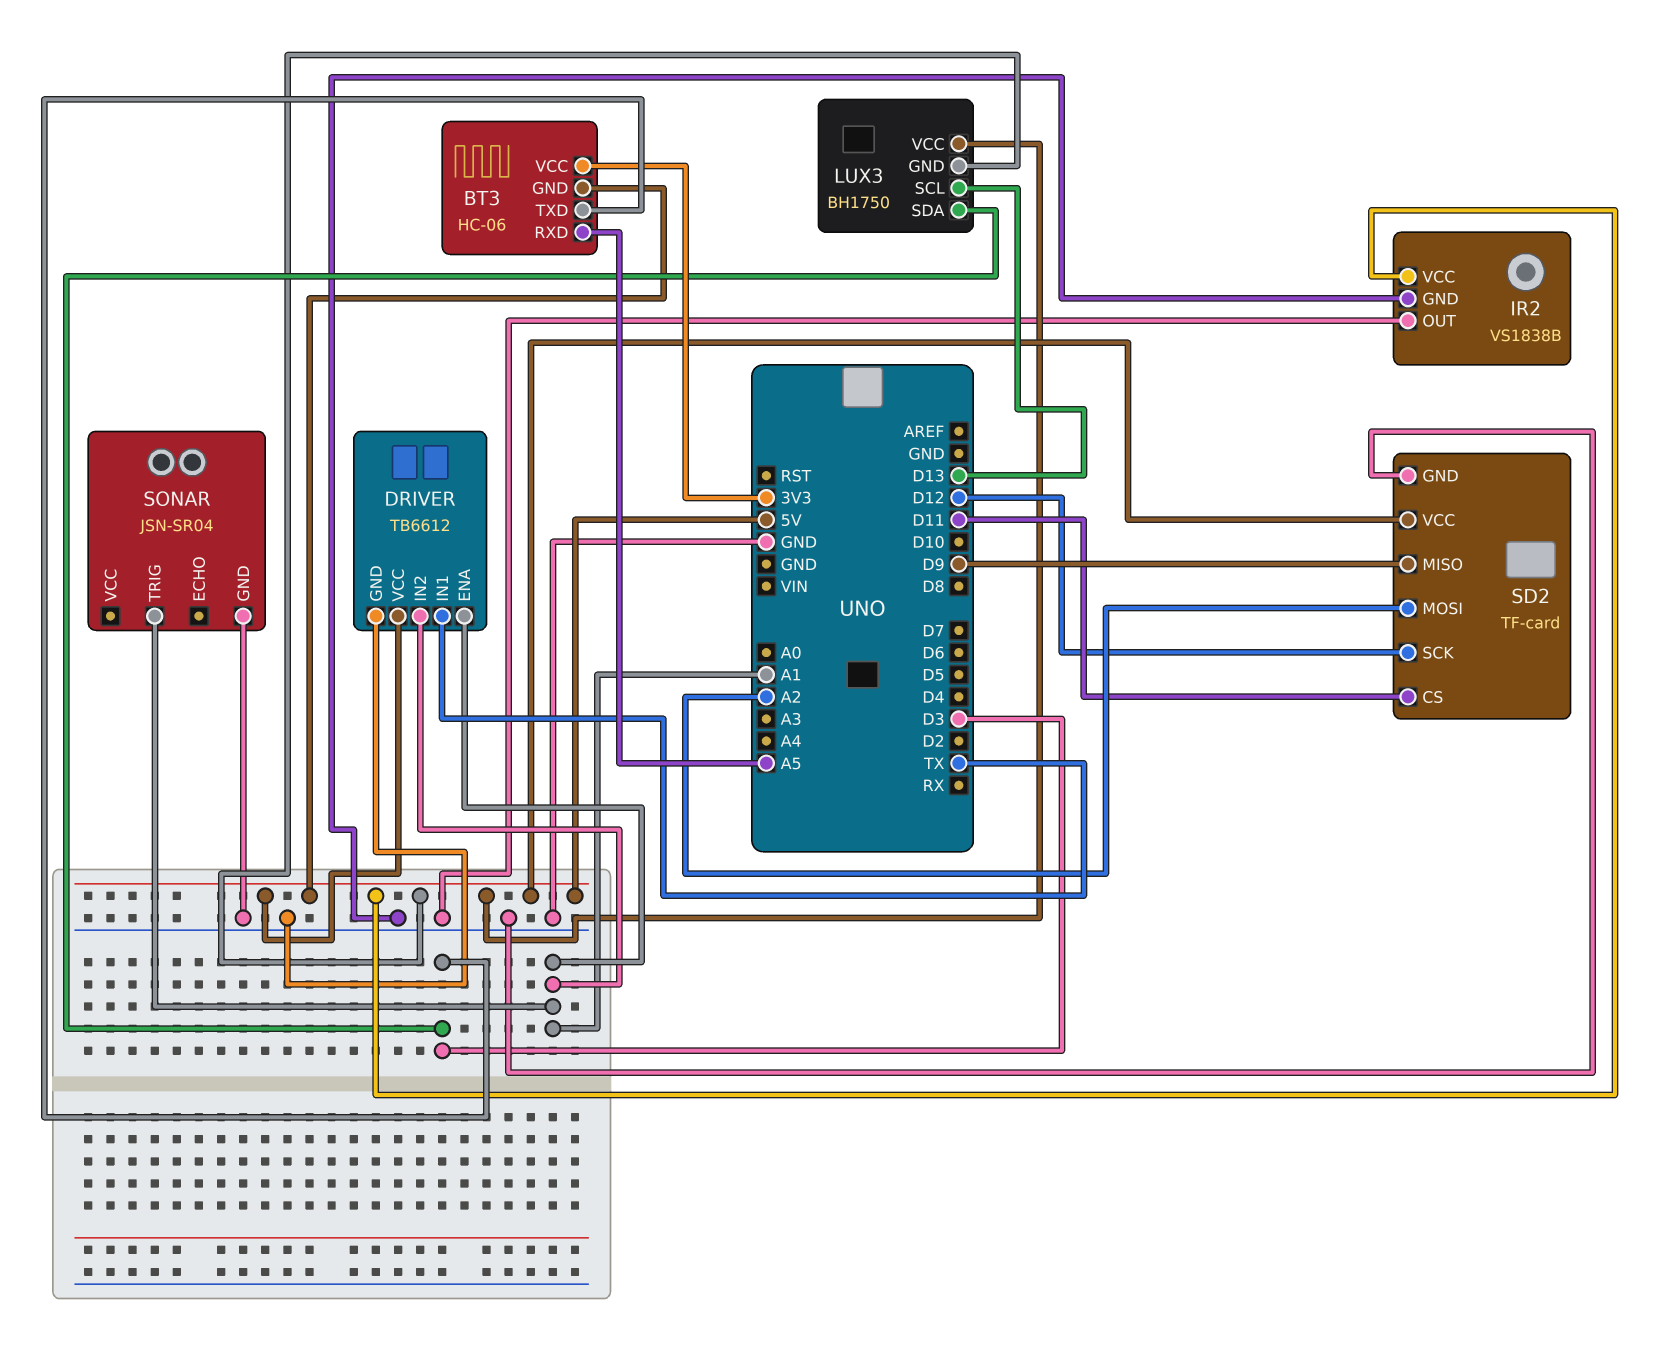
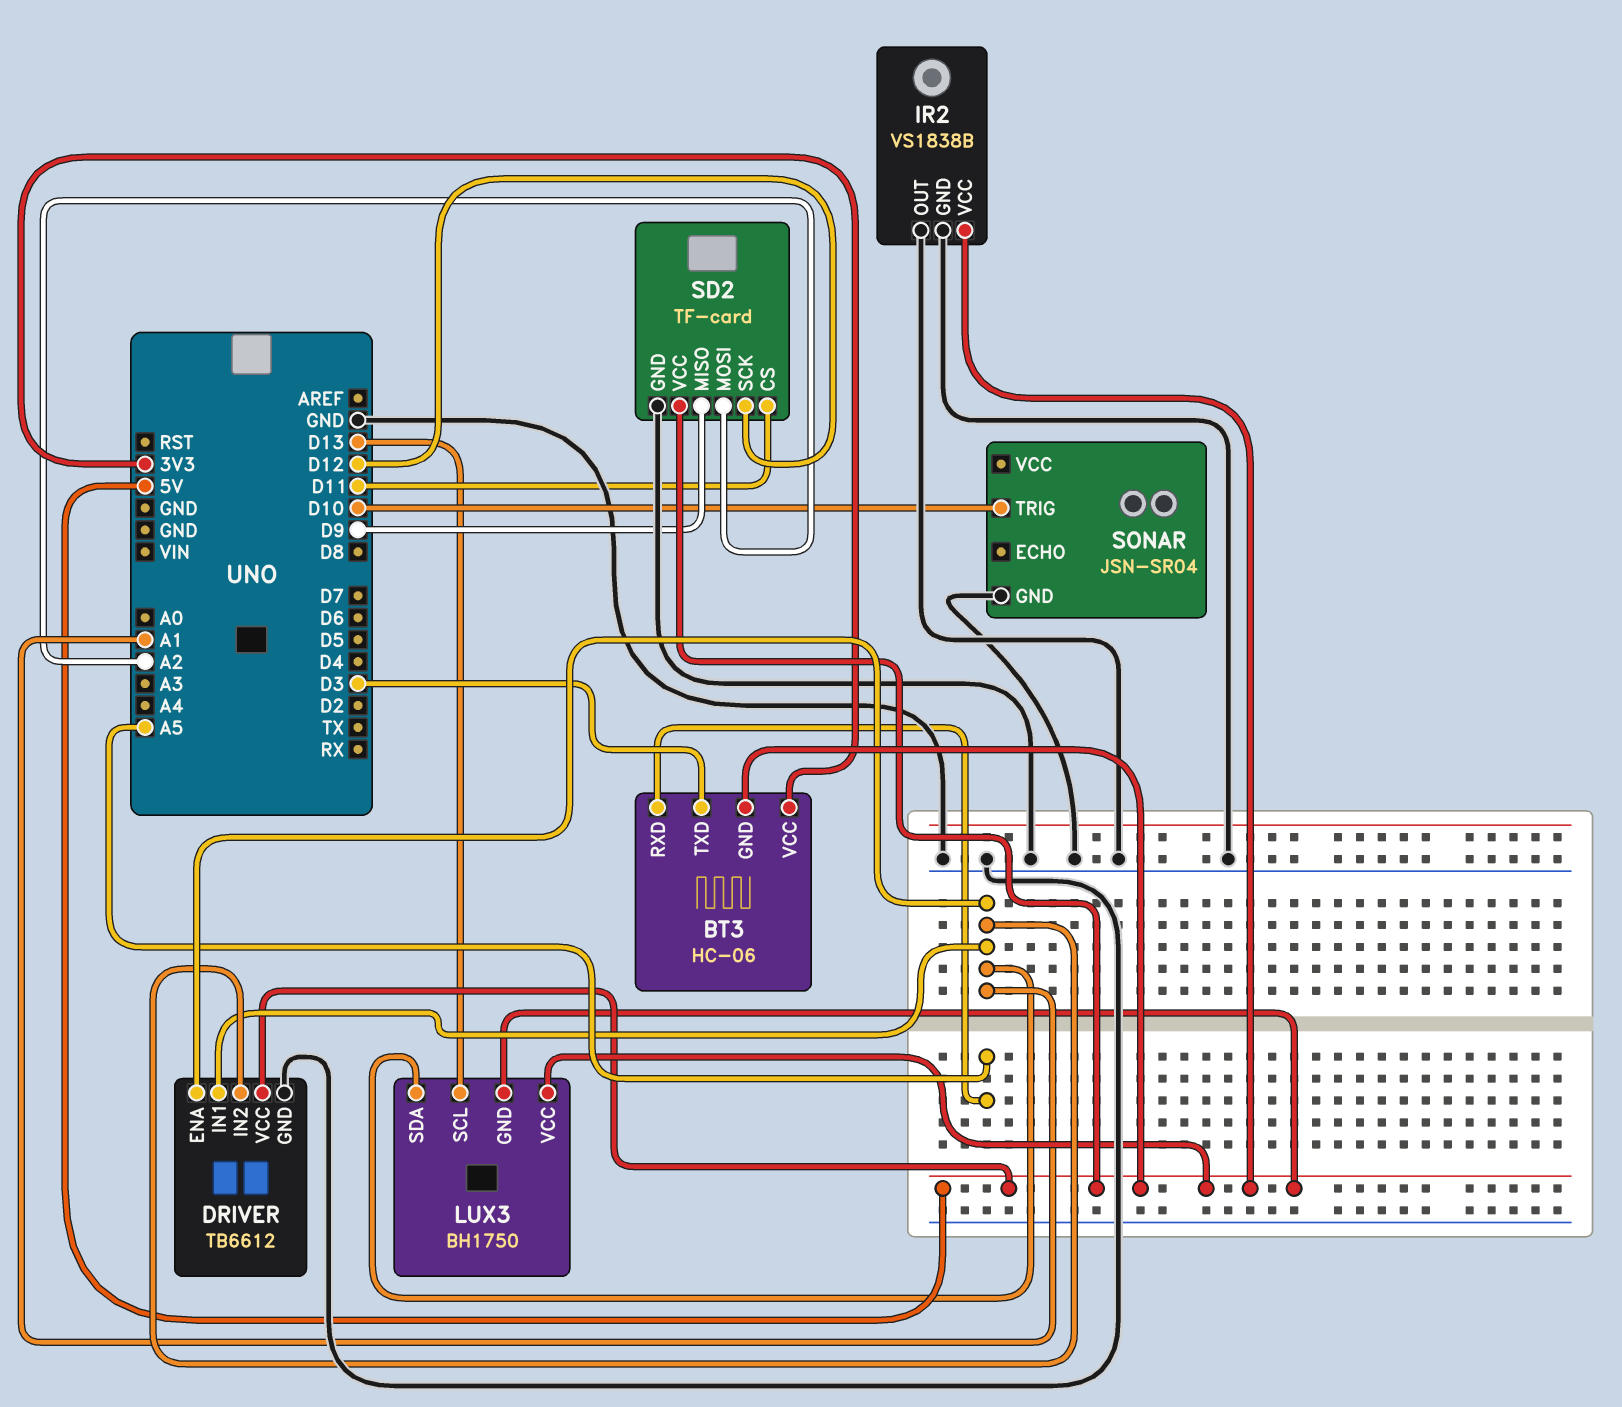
DRIVER pin IN1: TX -> A1
LUX3 pin SDA: D3 -> A1
SONAR pin TRIG: A1 -> D10

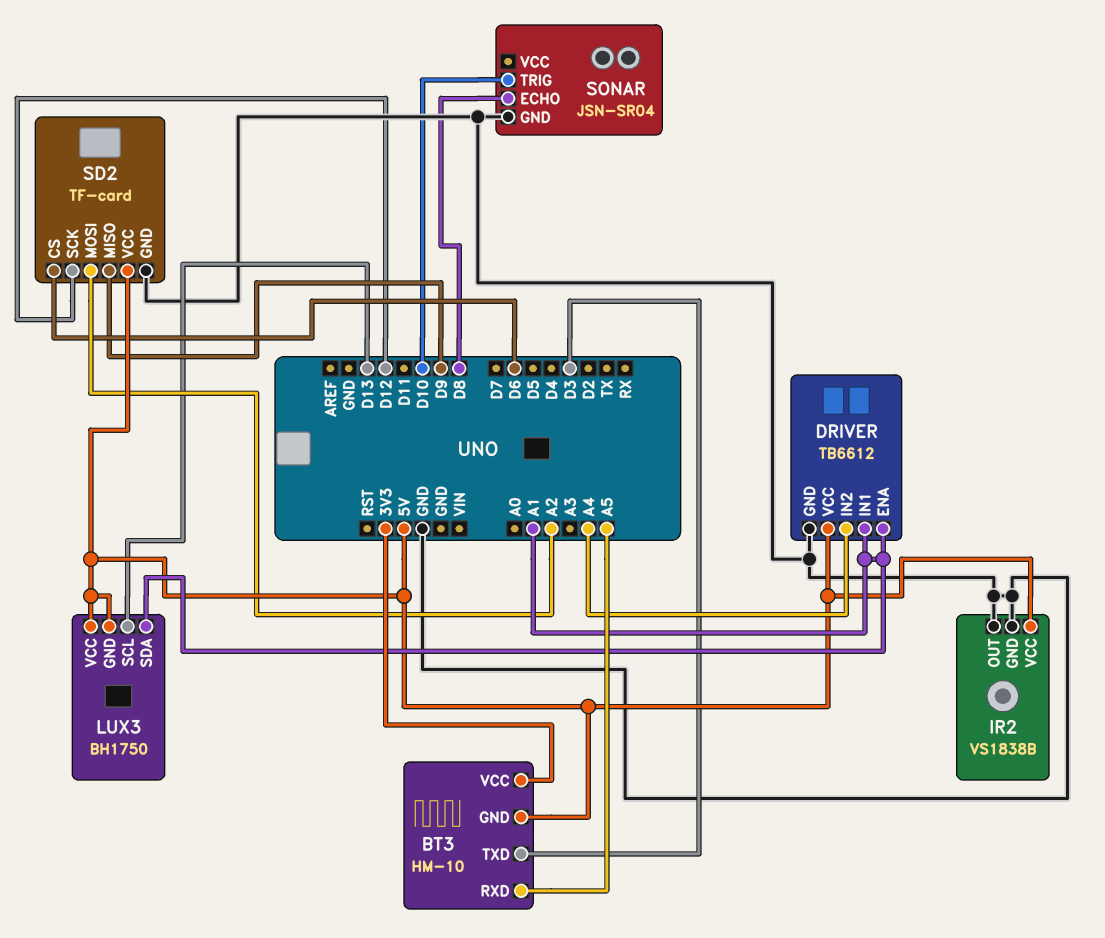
BT3: HC-06 -> HM-10
DRIVER pin IN2: A1 -> A4
SD2 pin CS: D11 -> D6
SONAR pin ECHO: none -> D8

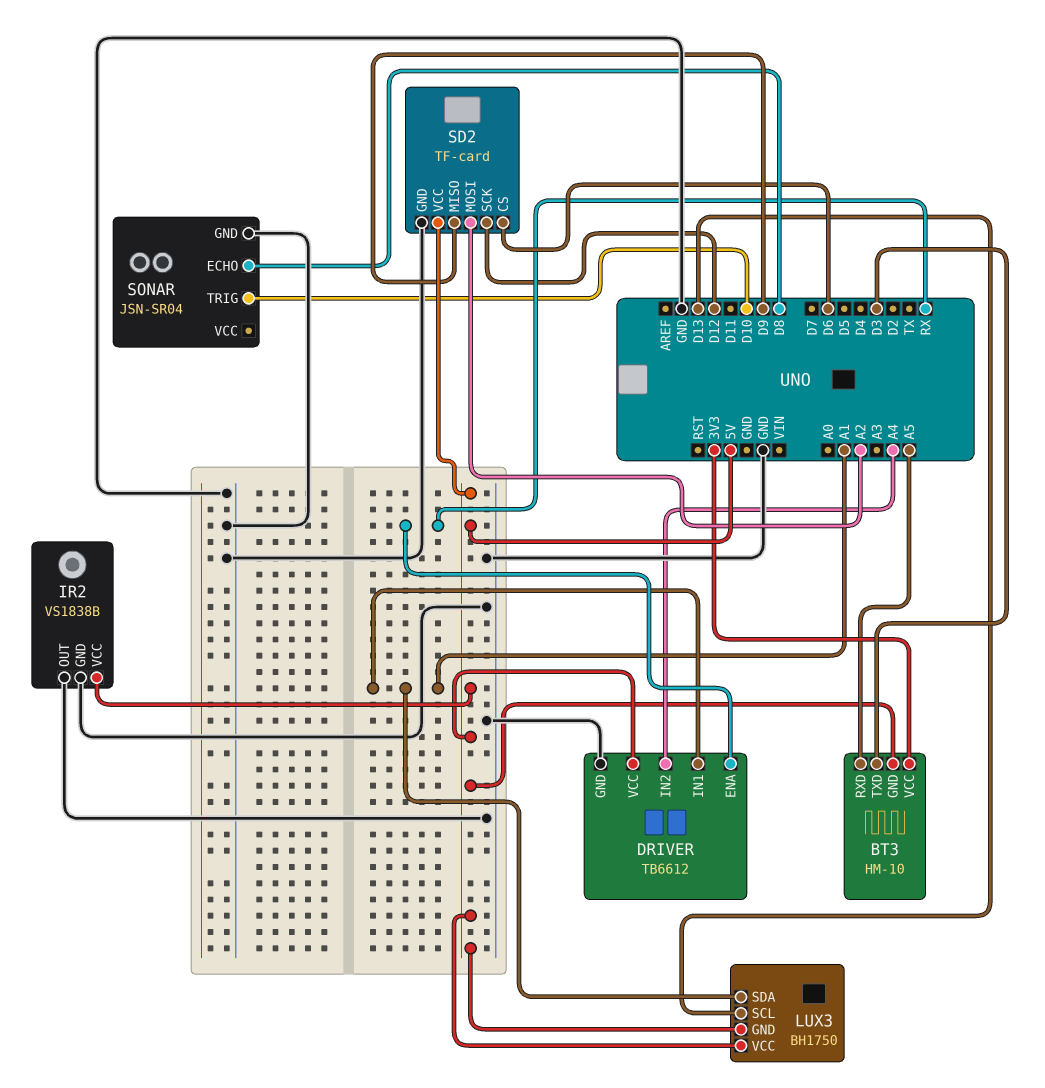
DRIVER pin ENA: A1 -> RX

